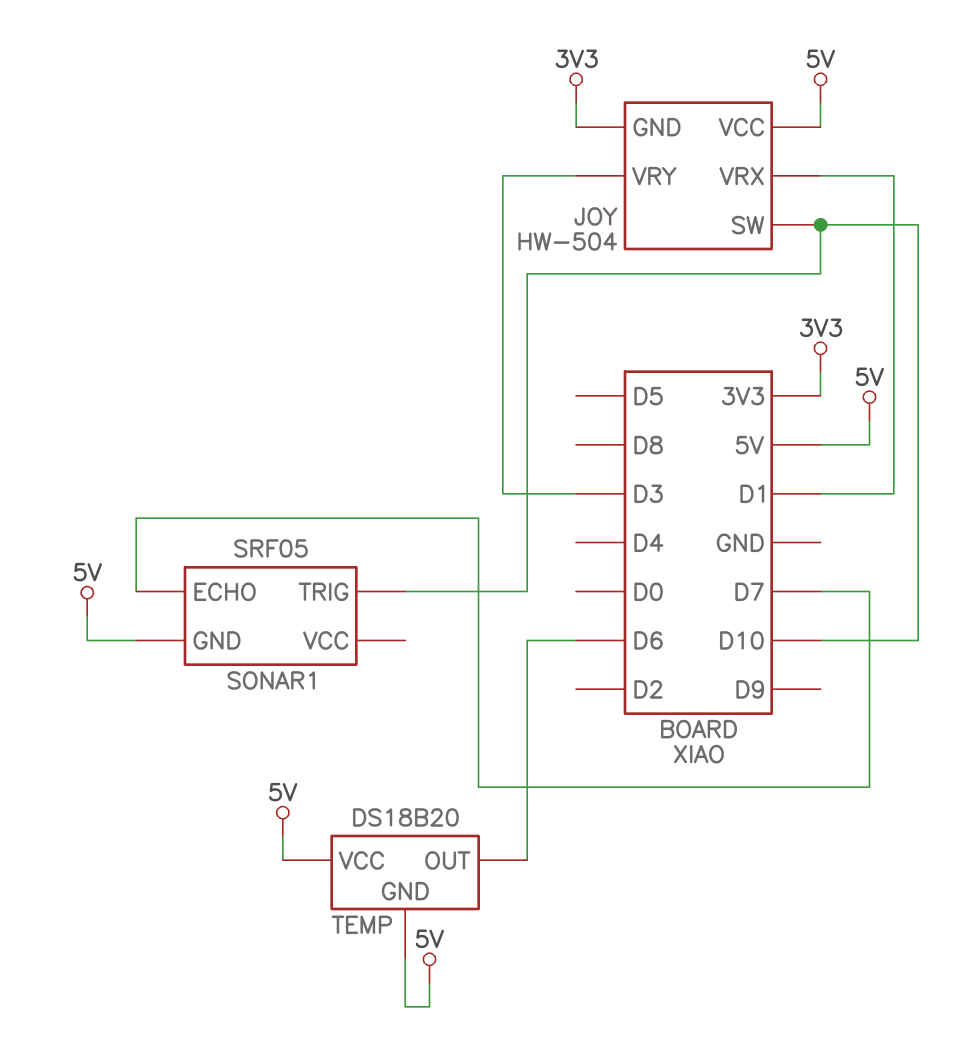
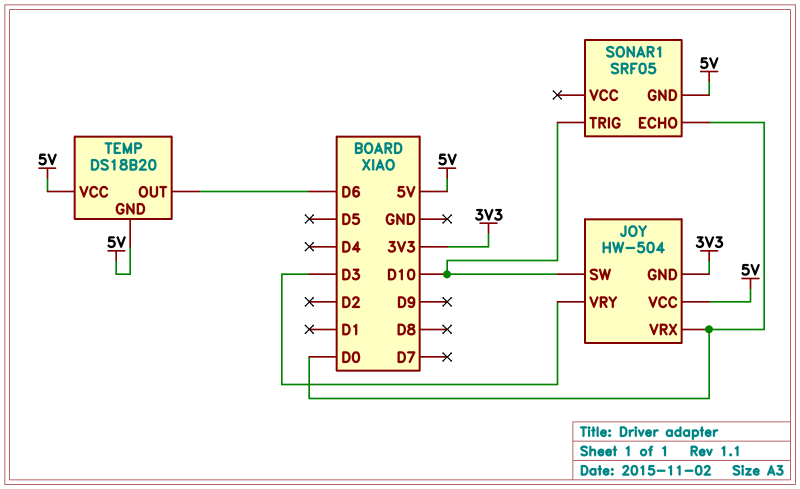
JOY pin VRX: D1 -> D0
SONAR1 pin ECHO: D7 -> D0

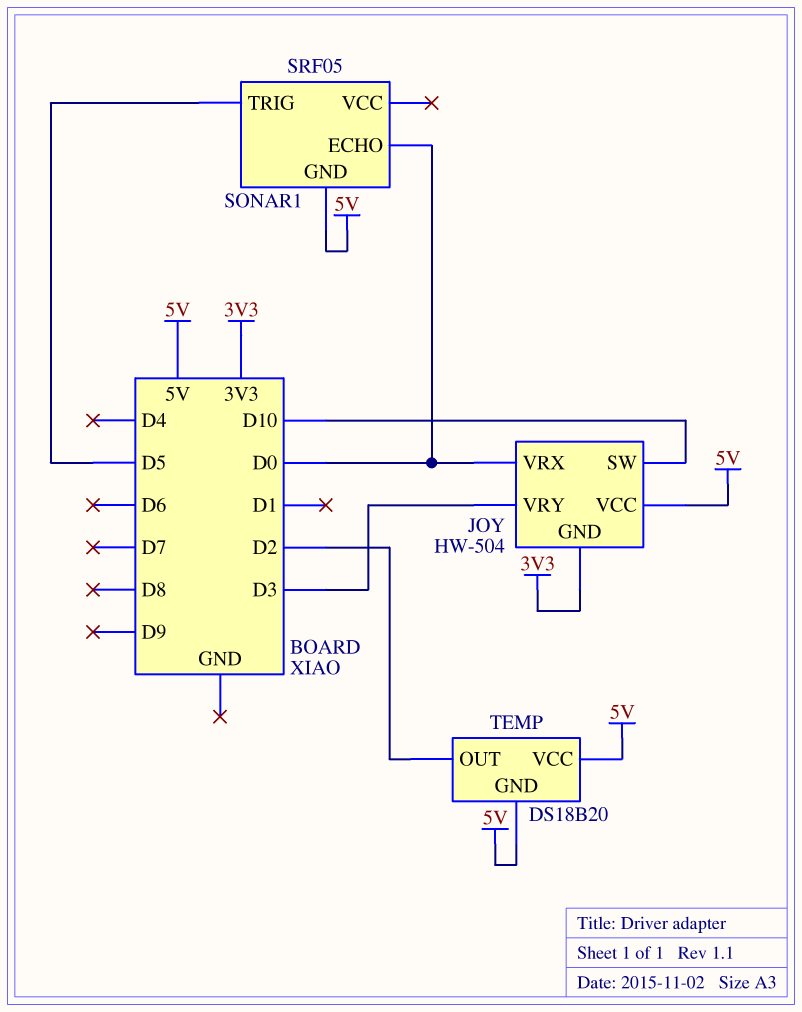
SONAR1 pin TRIG: D10 -> D5
TEMP pin OUT: D6 -> D2

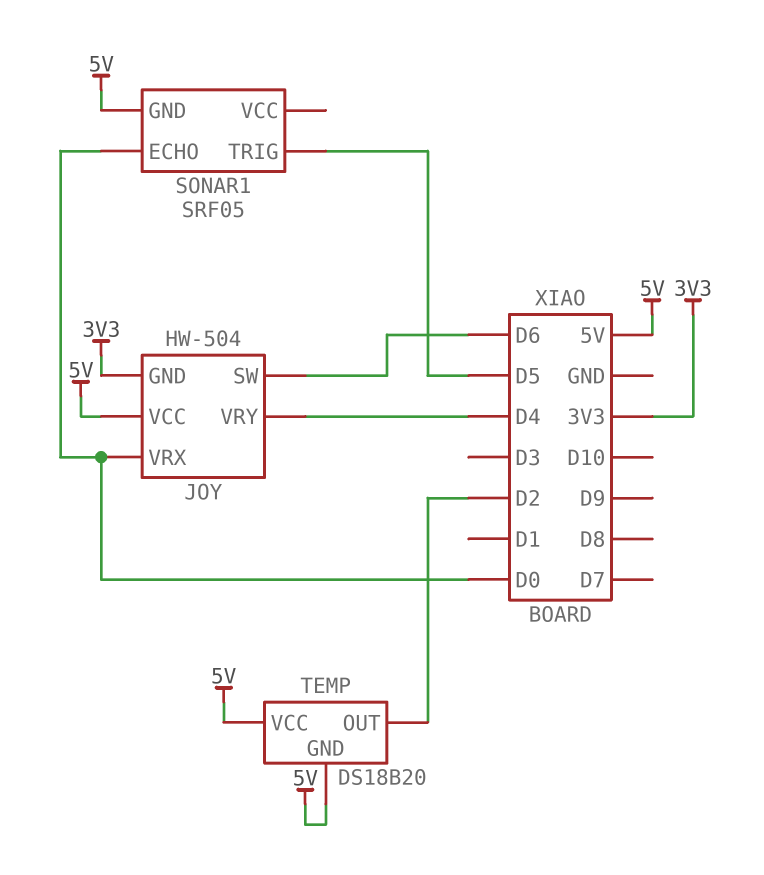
JOY pin SW: D10 -> D6
JOY pin VRY: D3 -> D4

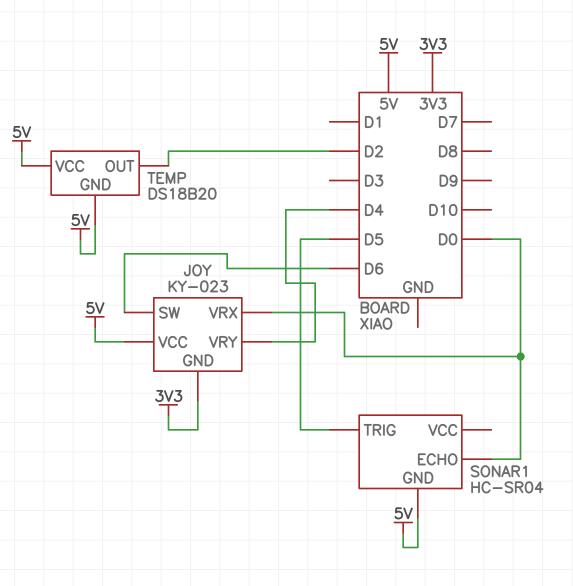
JOY: HW-504 -> KY-023
SONAR1: SRF05 -> HC-SR04

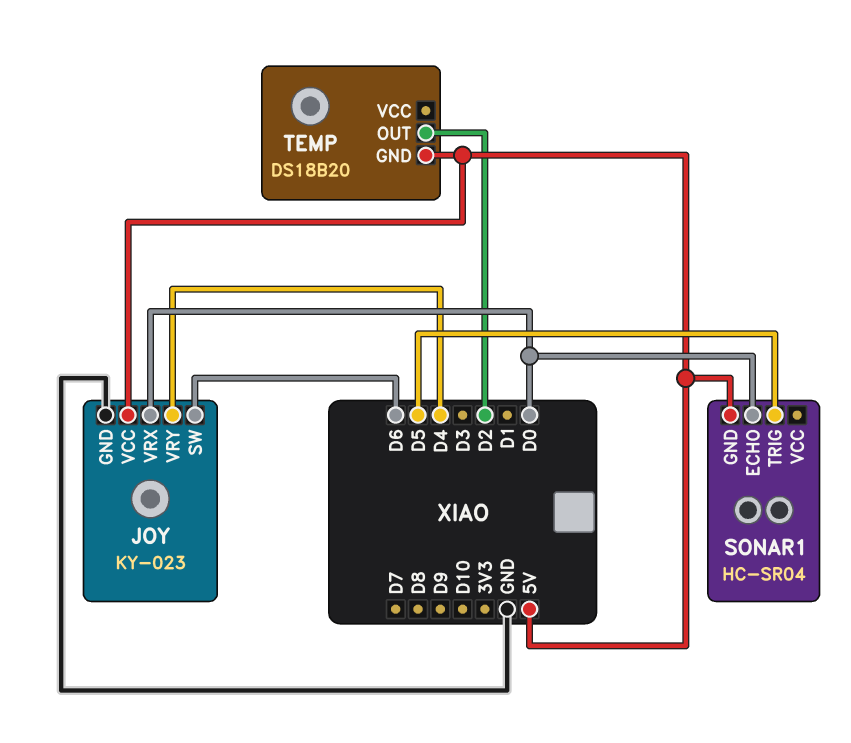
JOY pin GND: 3V3 -> GND
TEMP pin VCC: 5V -> none

